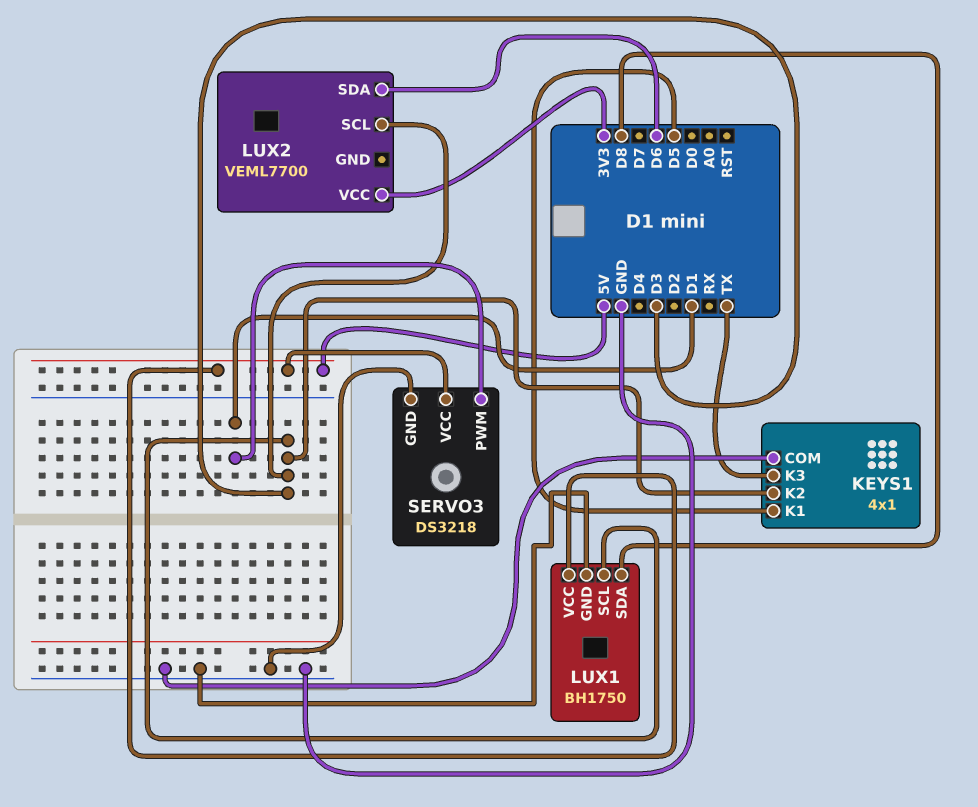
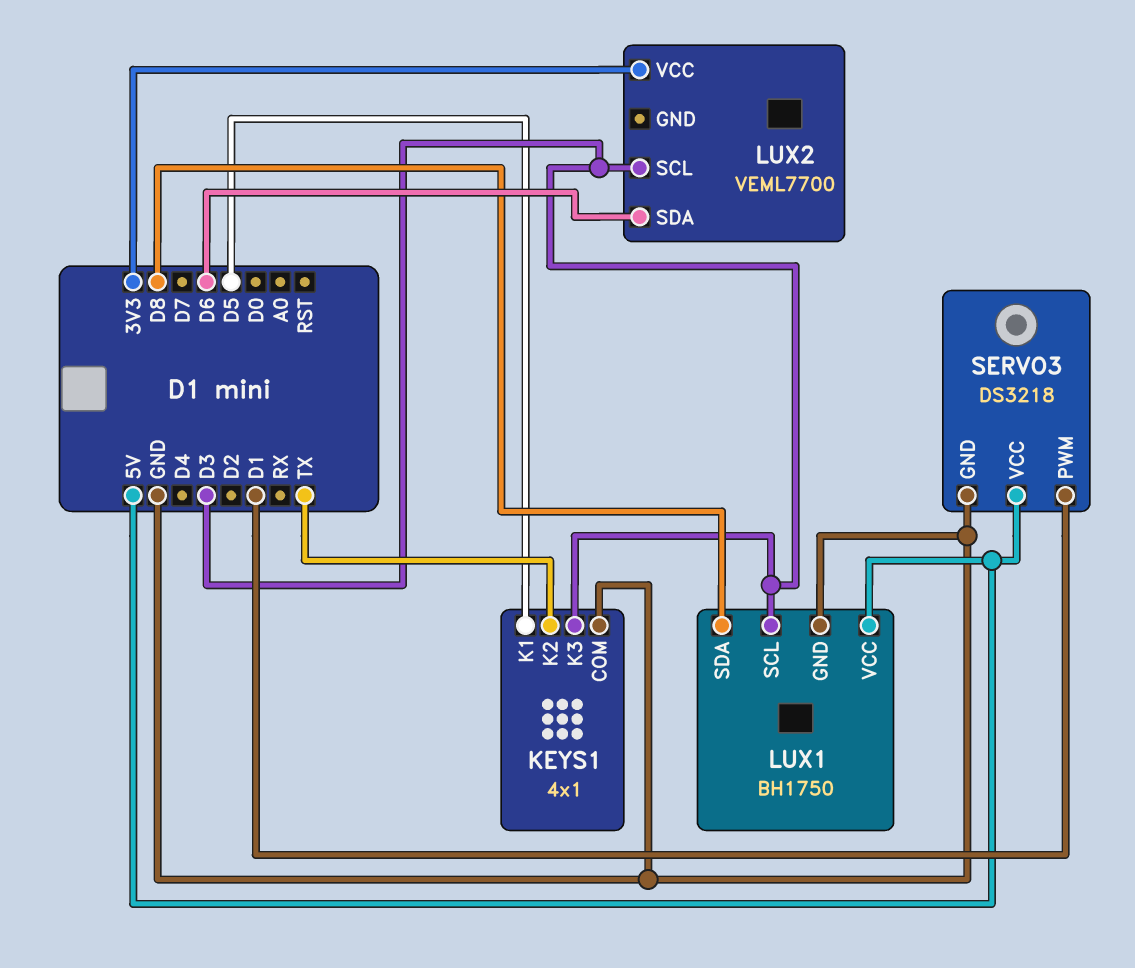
KEYS1 pin K2: D3 -> TX
KEYS1 pin K3: TX -> D3

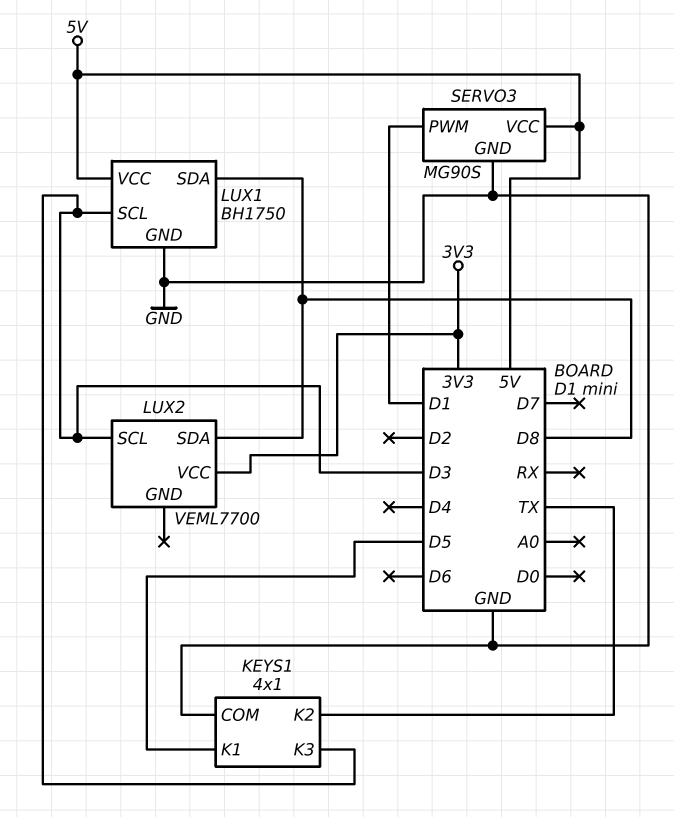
LUX2 pin SDA: D6 -> D8
SERVO3: DS3218 -> MG90S

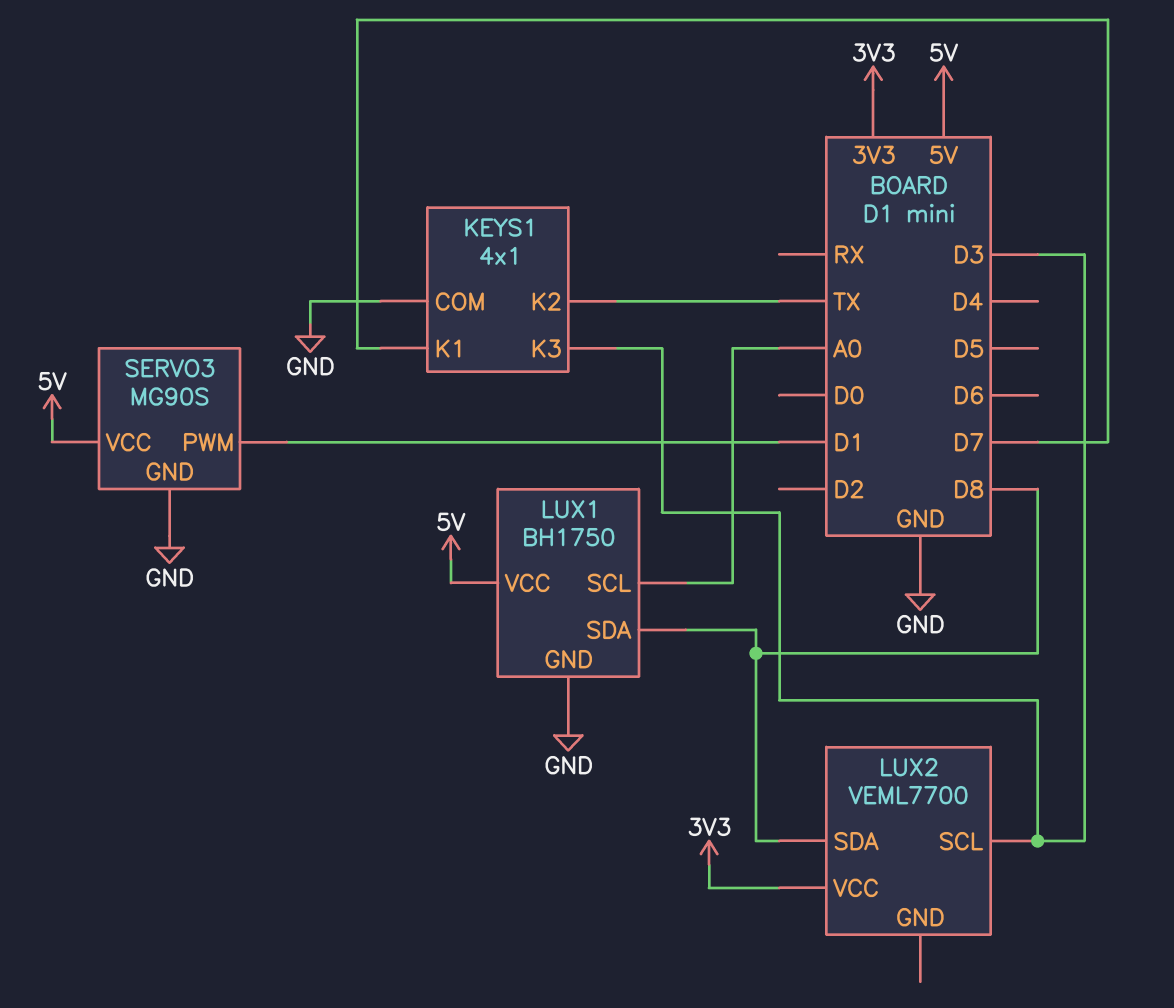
KEYS1 pin K1: D5 -> D7
LUX1 pin SCL: D3 -> A0

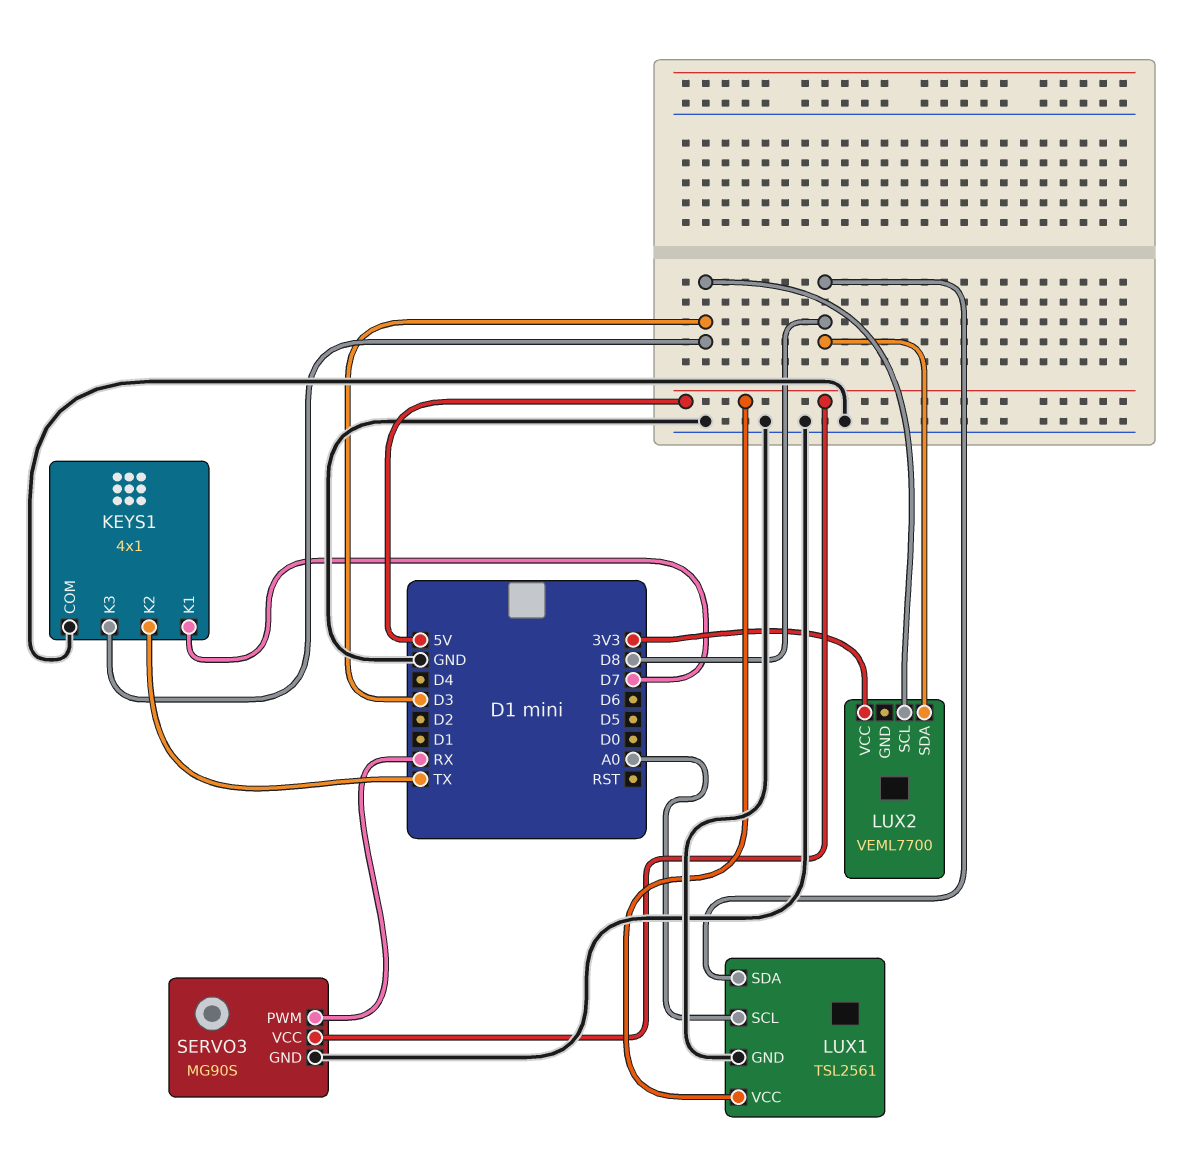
LUX1: BH1750 -> TSL2561
SERVO3 pin PWM: D1 -> RX

